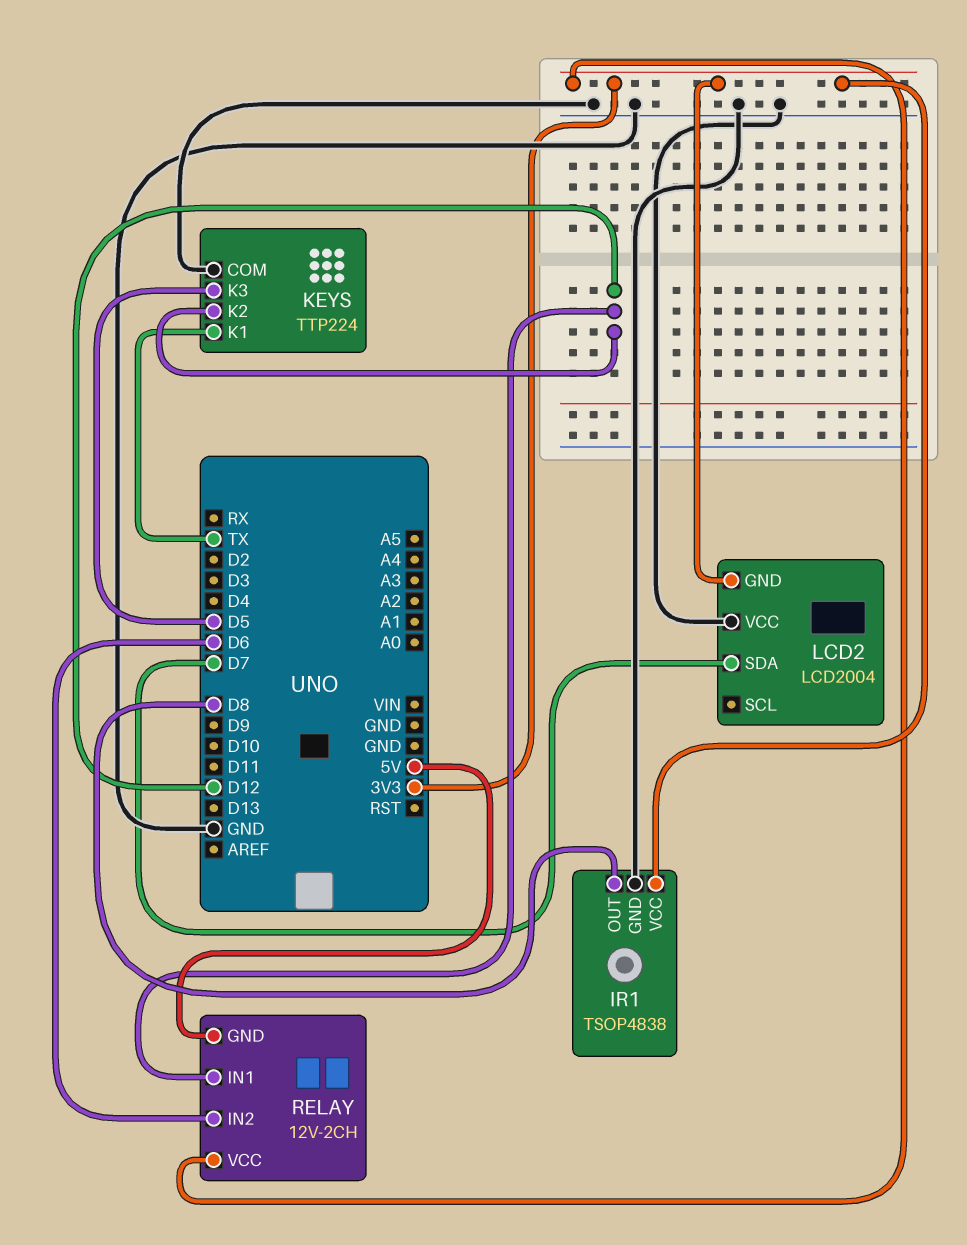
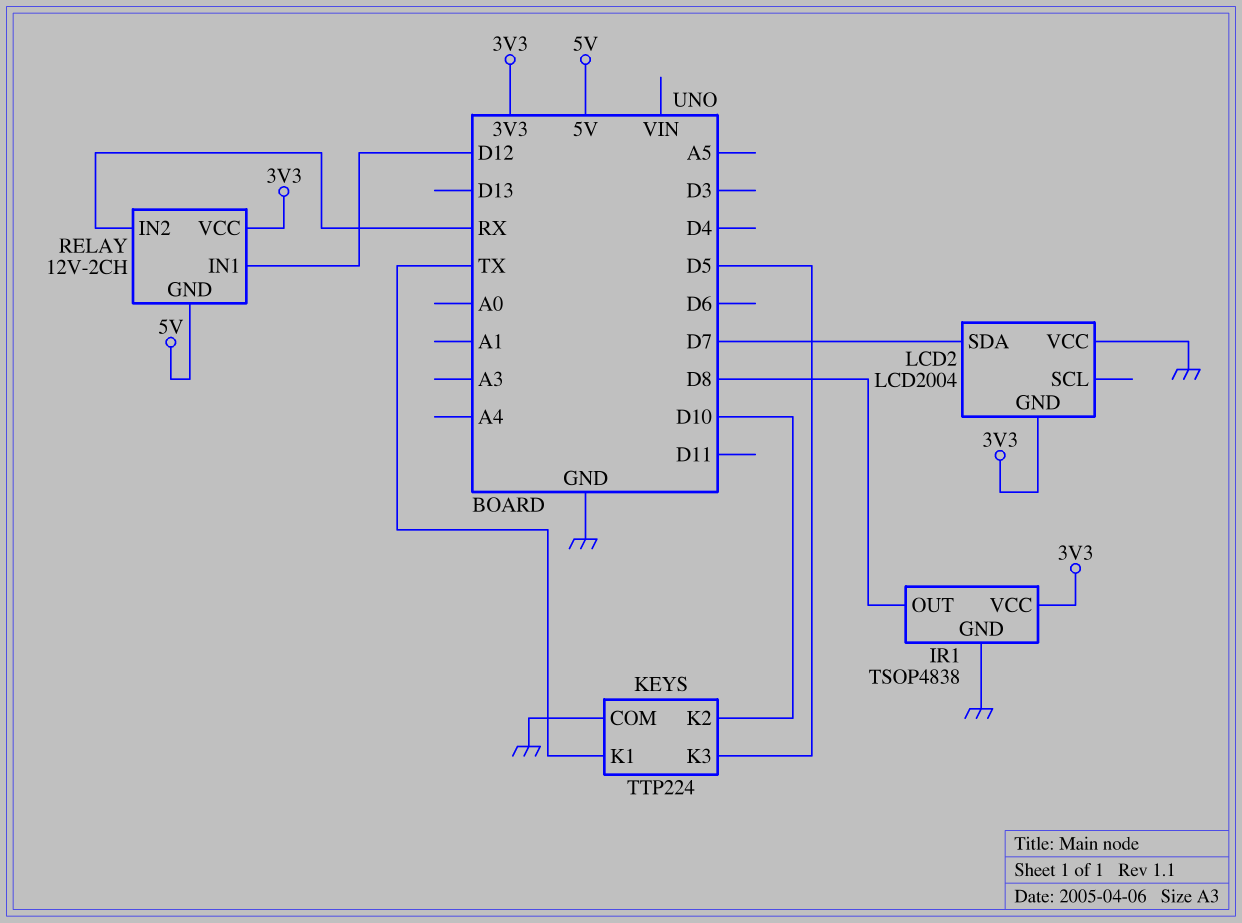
KEYS pin K2: D12 -> D10
RELAY pin IN2: D6 -> RX

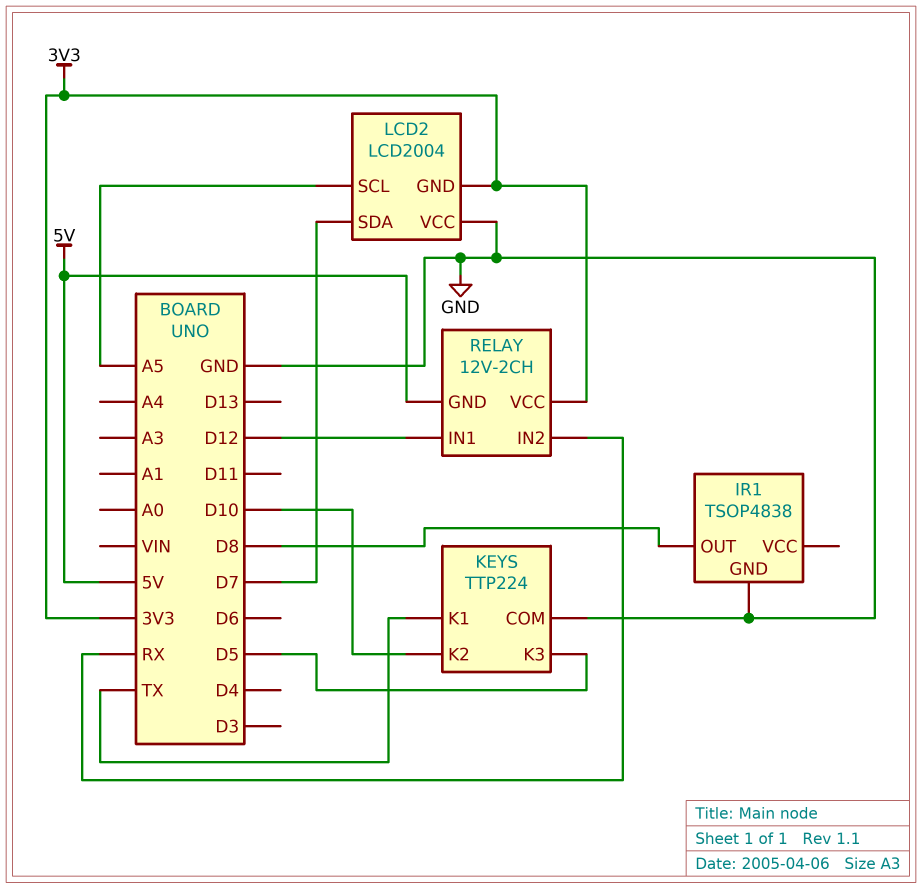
IR1 pin VCC: 3V3 -> none
LCD2 pin SCL: none -> A5

